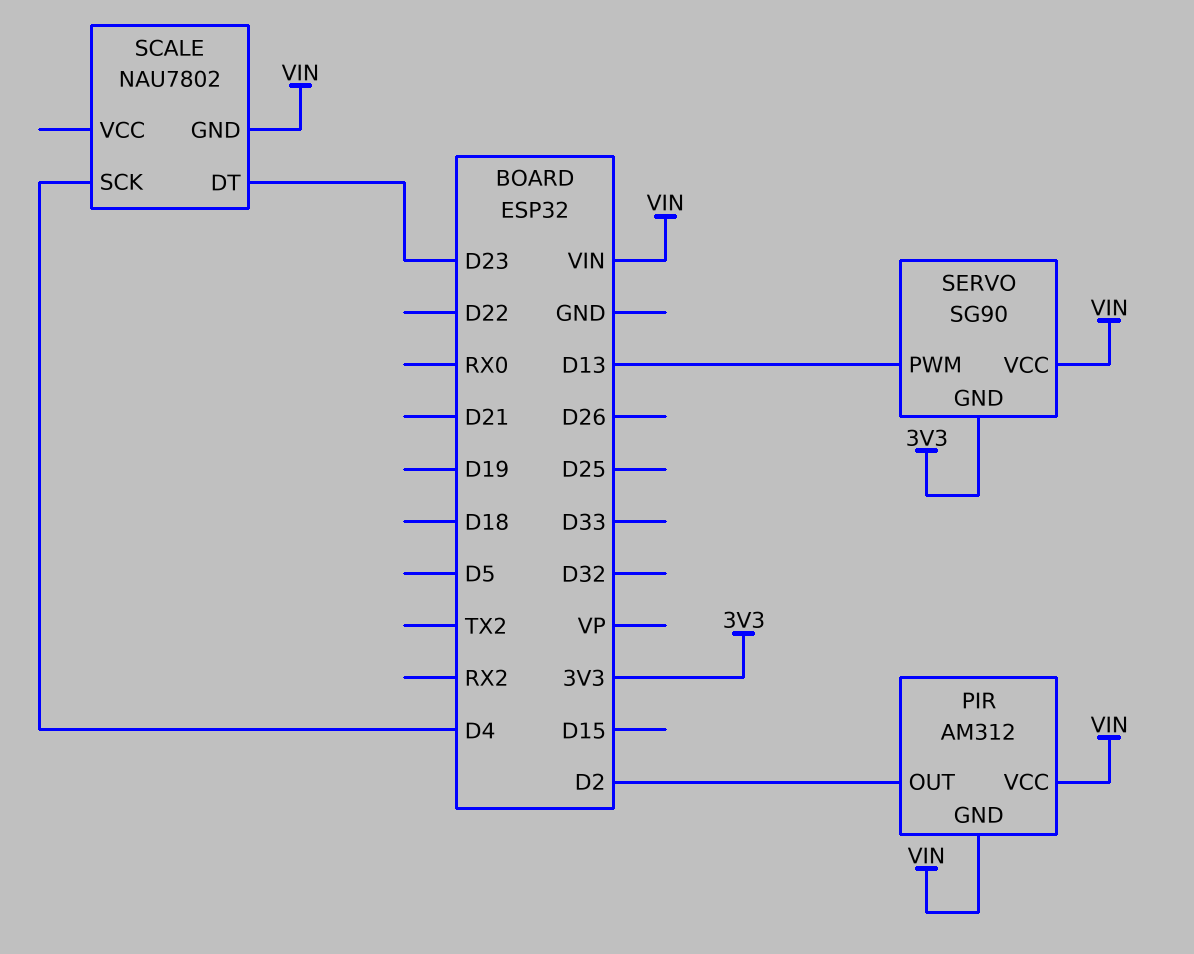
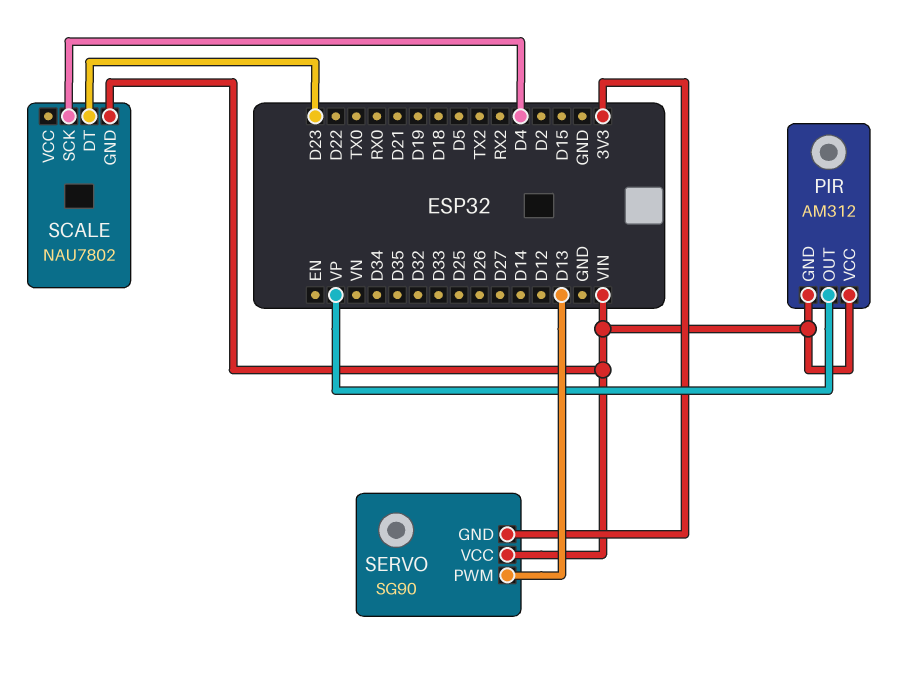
PIR pin OUT: D2 -> VP

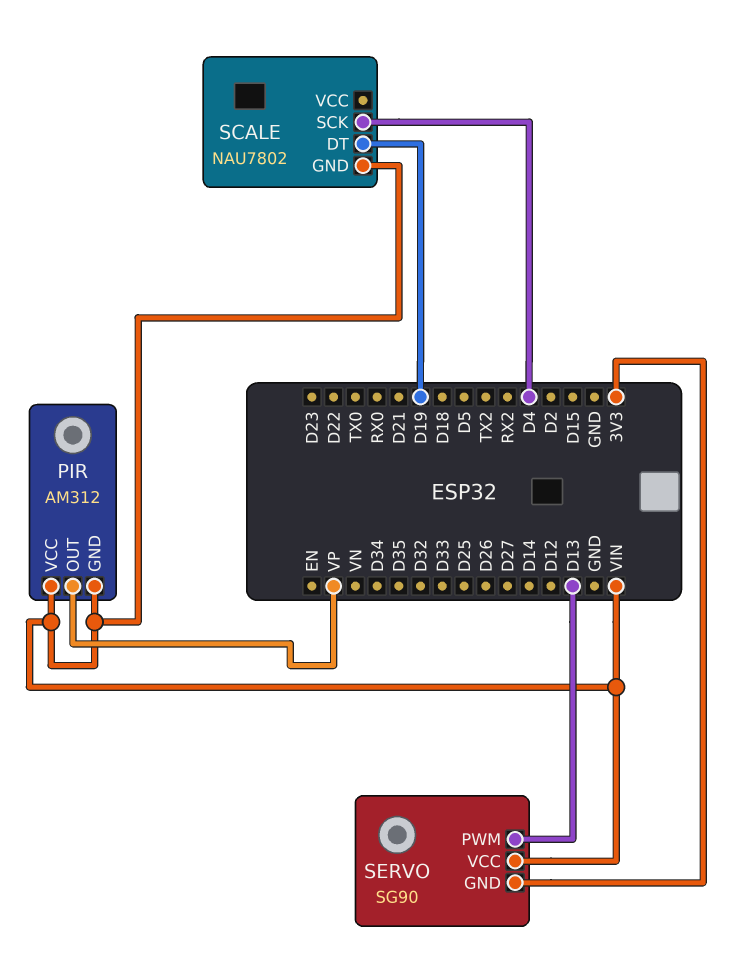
SCALE pin DT: D23 -> D19

